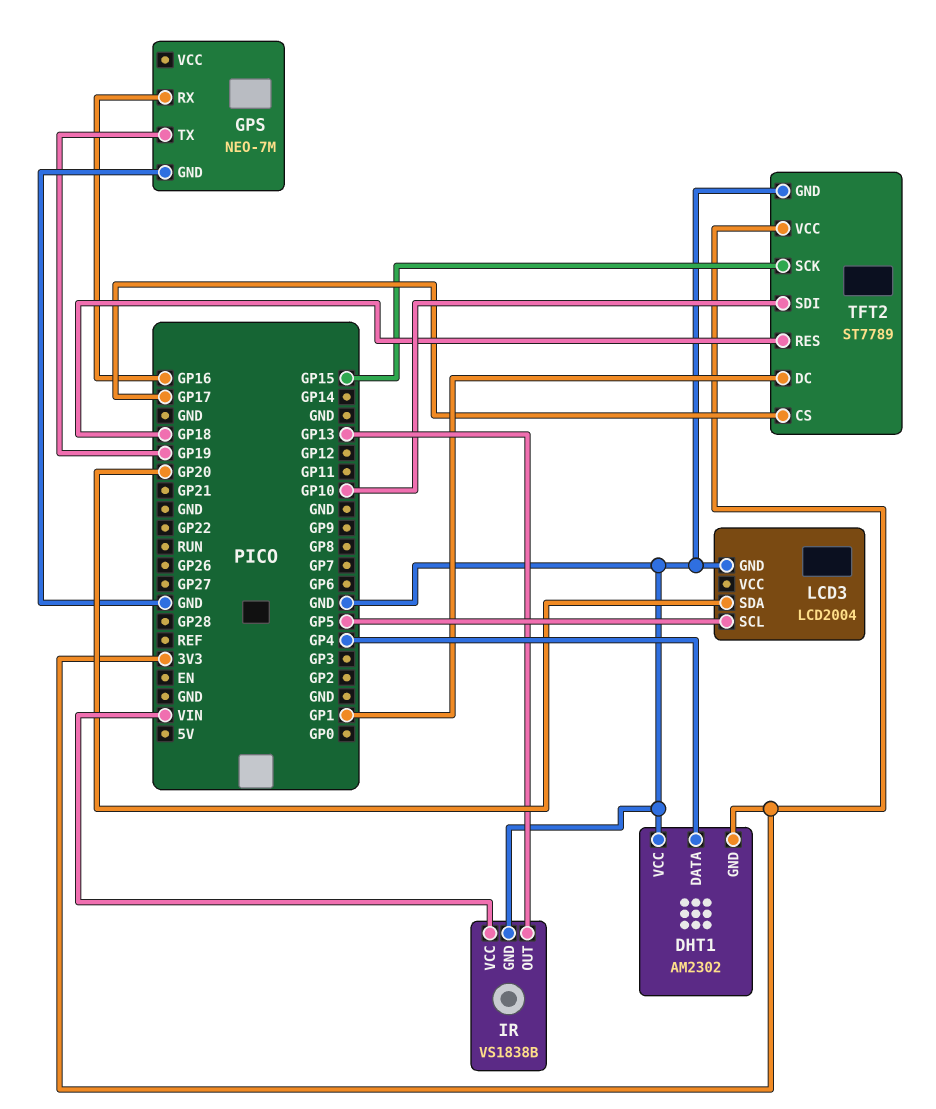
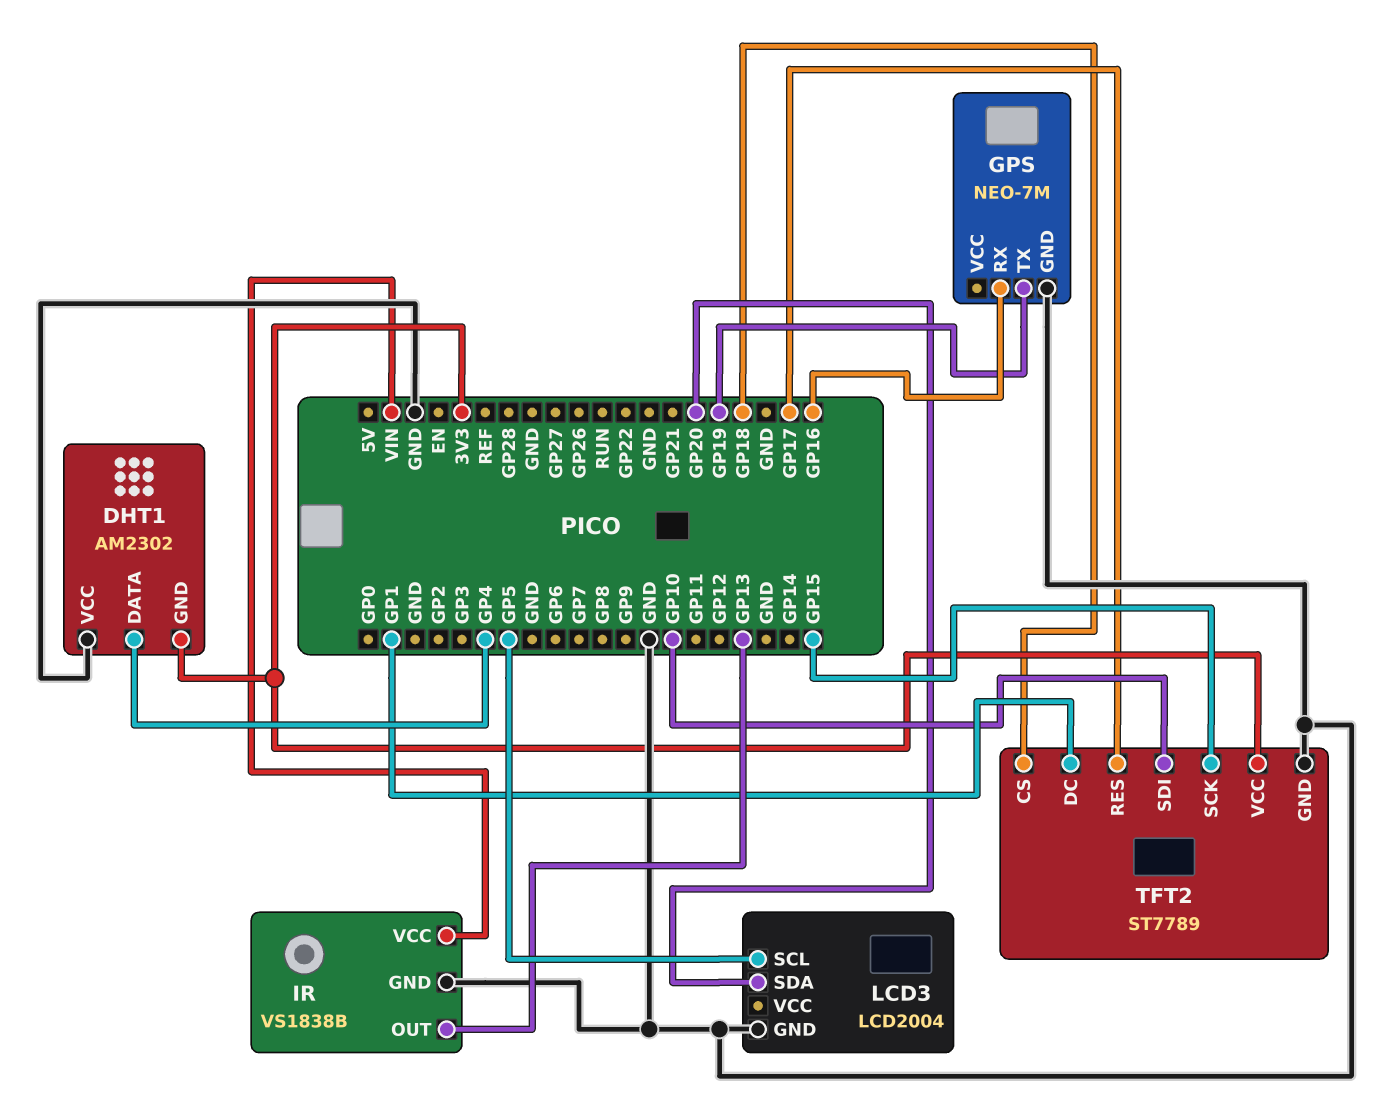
TFT2 pin CS: GP17 -> GP18
TFT2 pin RES: GP18 -> GP17

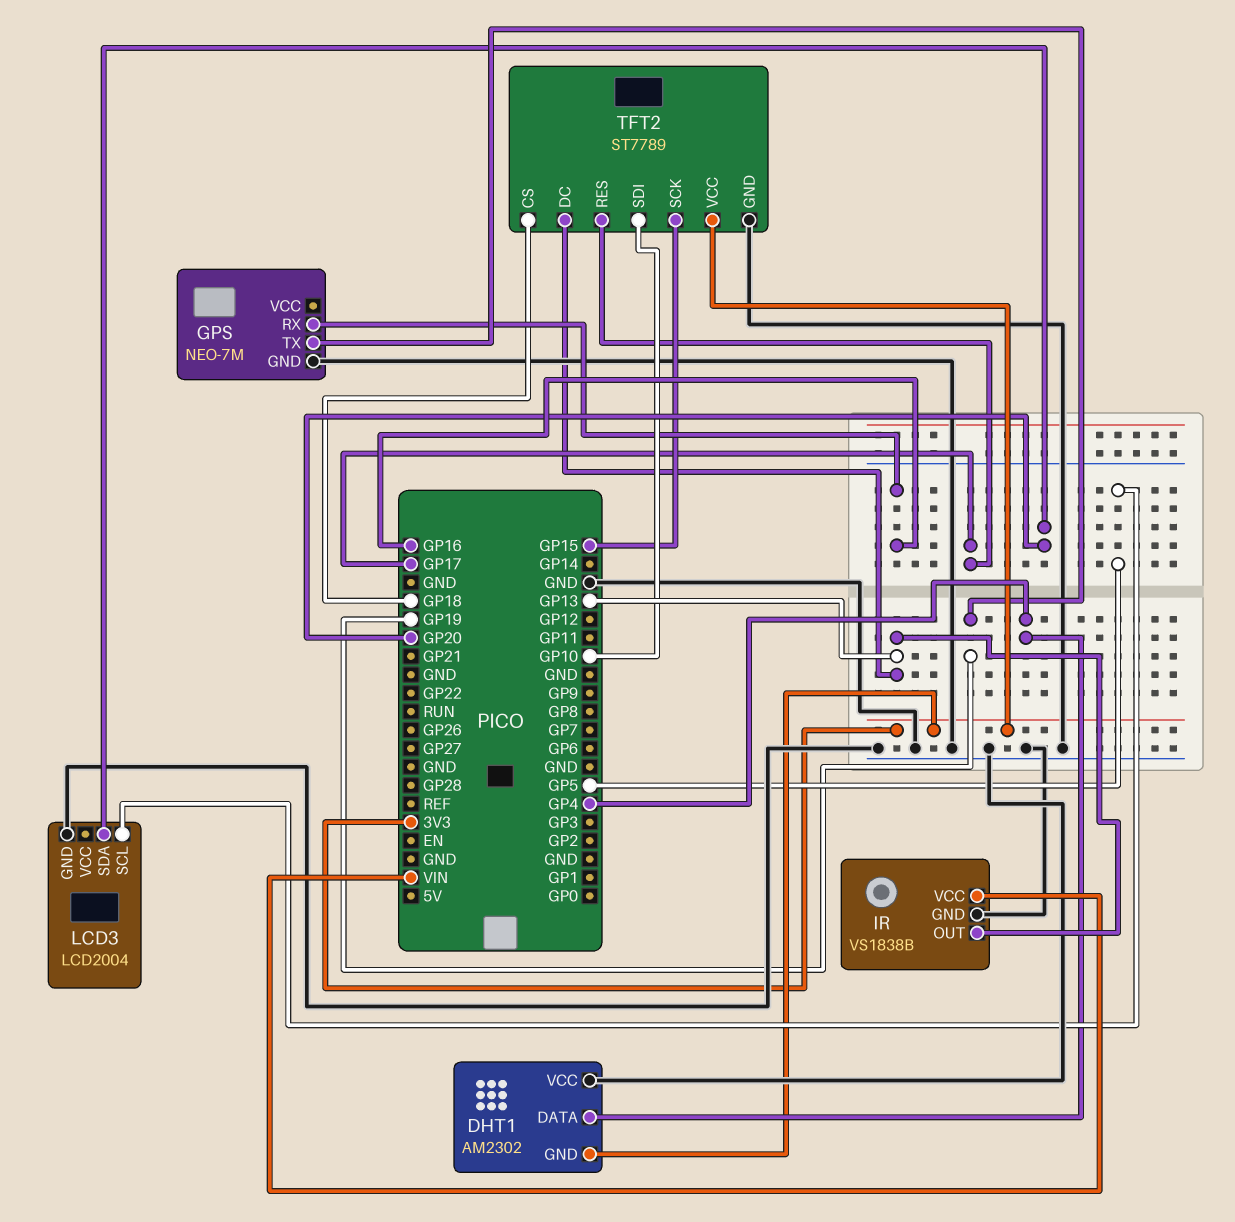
TFT2 pin DC: GP1 -> GP13

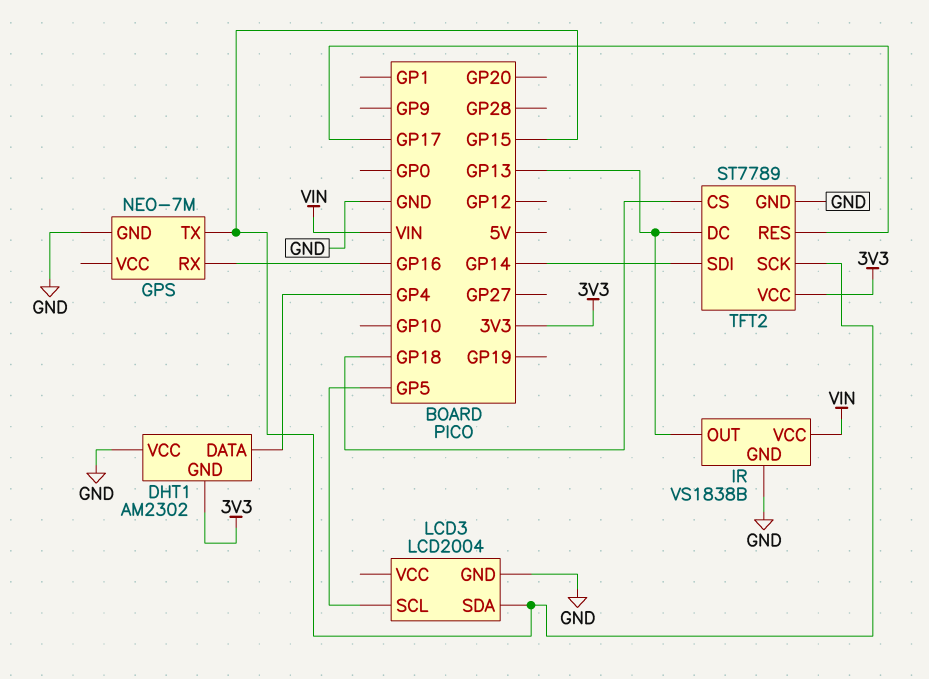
GPS pin TX: GP19 -> GP15
LCD3 pin SDA: GP20 -> GP15
TFT2 pin SDI: GP10 -> GP14

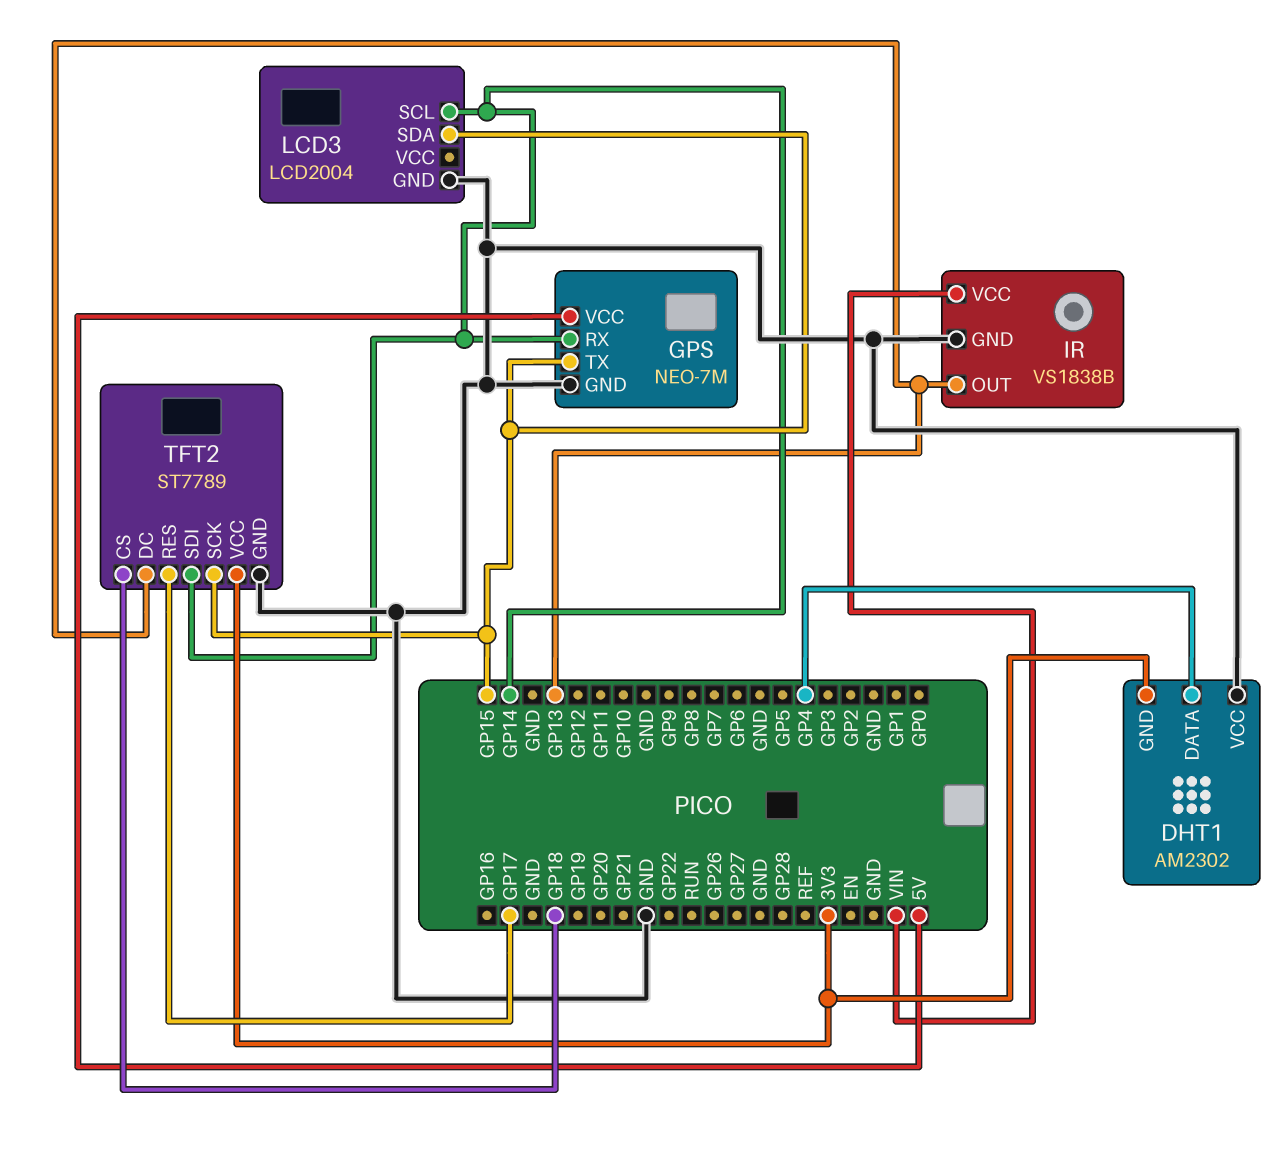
GPS pin RX: GP16 -> GP14
GPS pin VCC: none -> 5V
LCD3 pin SCL: GP5 -> GP14

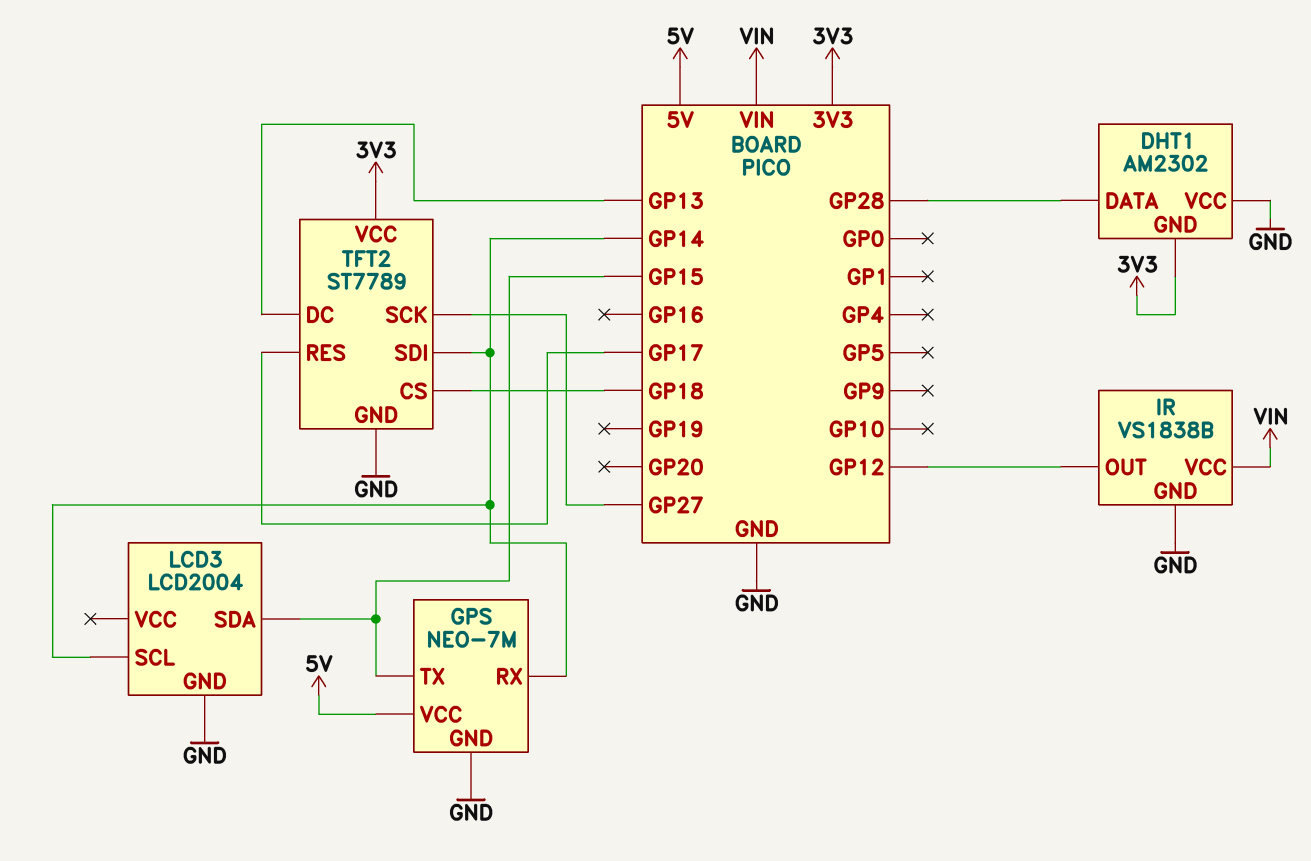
DHT1 pin DATA: GP4 -> GP28
IR pin OUT: GP13 -> GP12
TFT2 pin SCK: GP15 -> GP27

